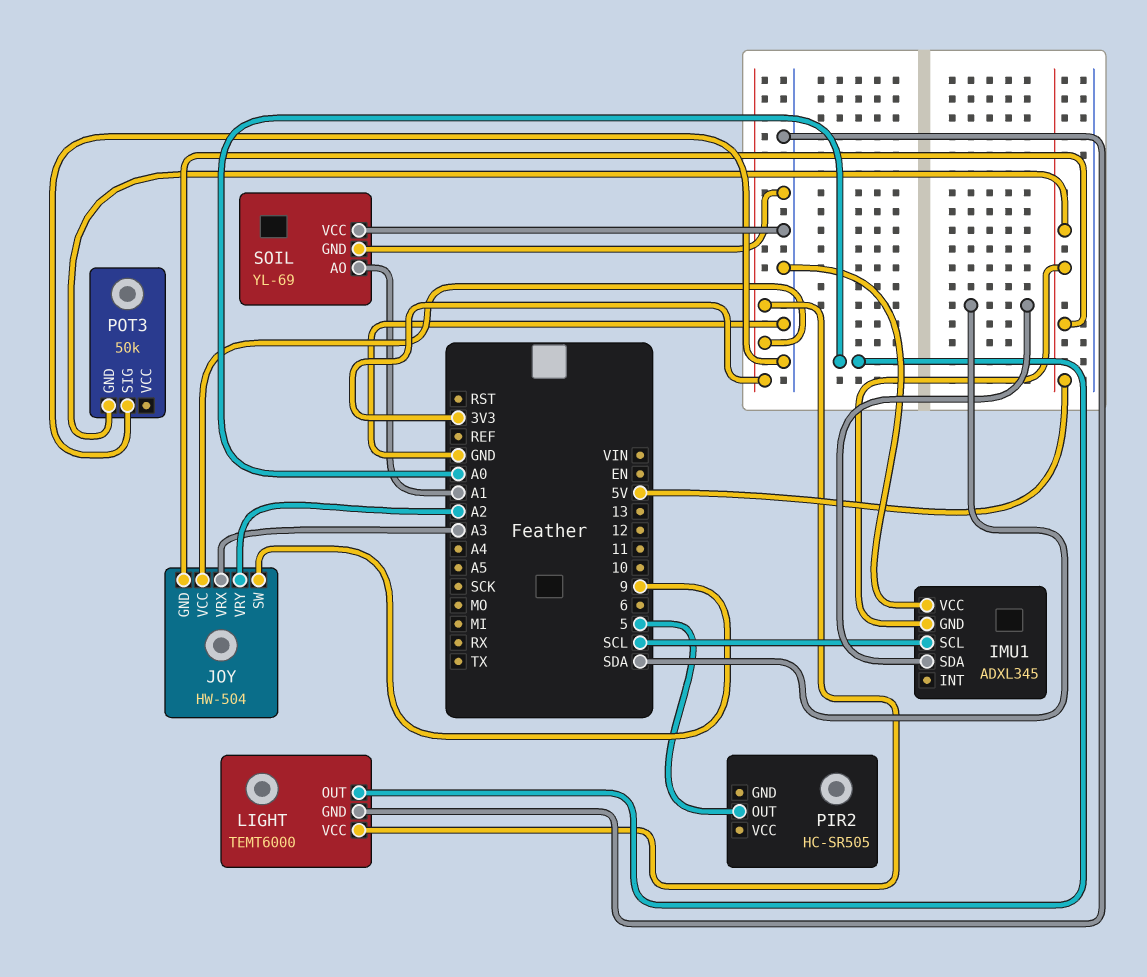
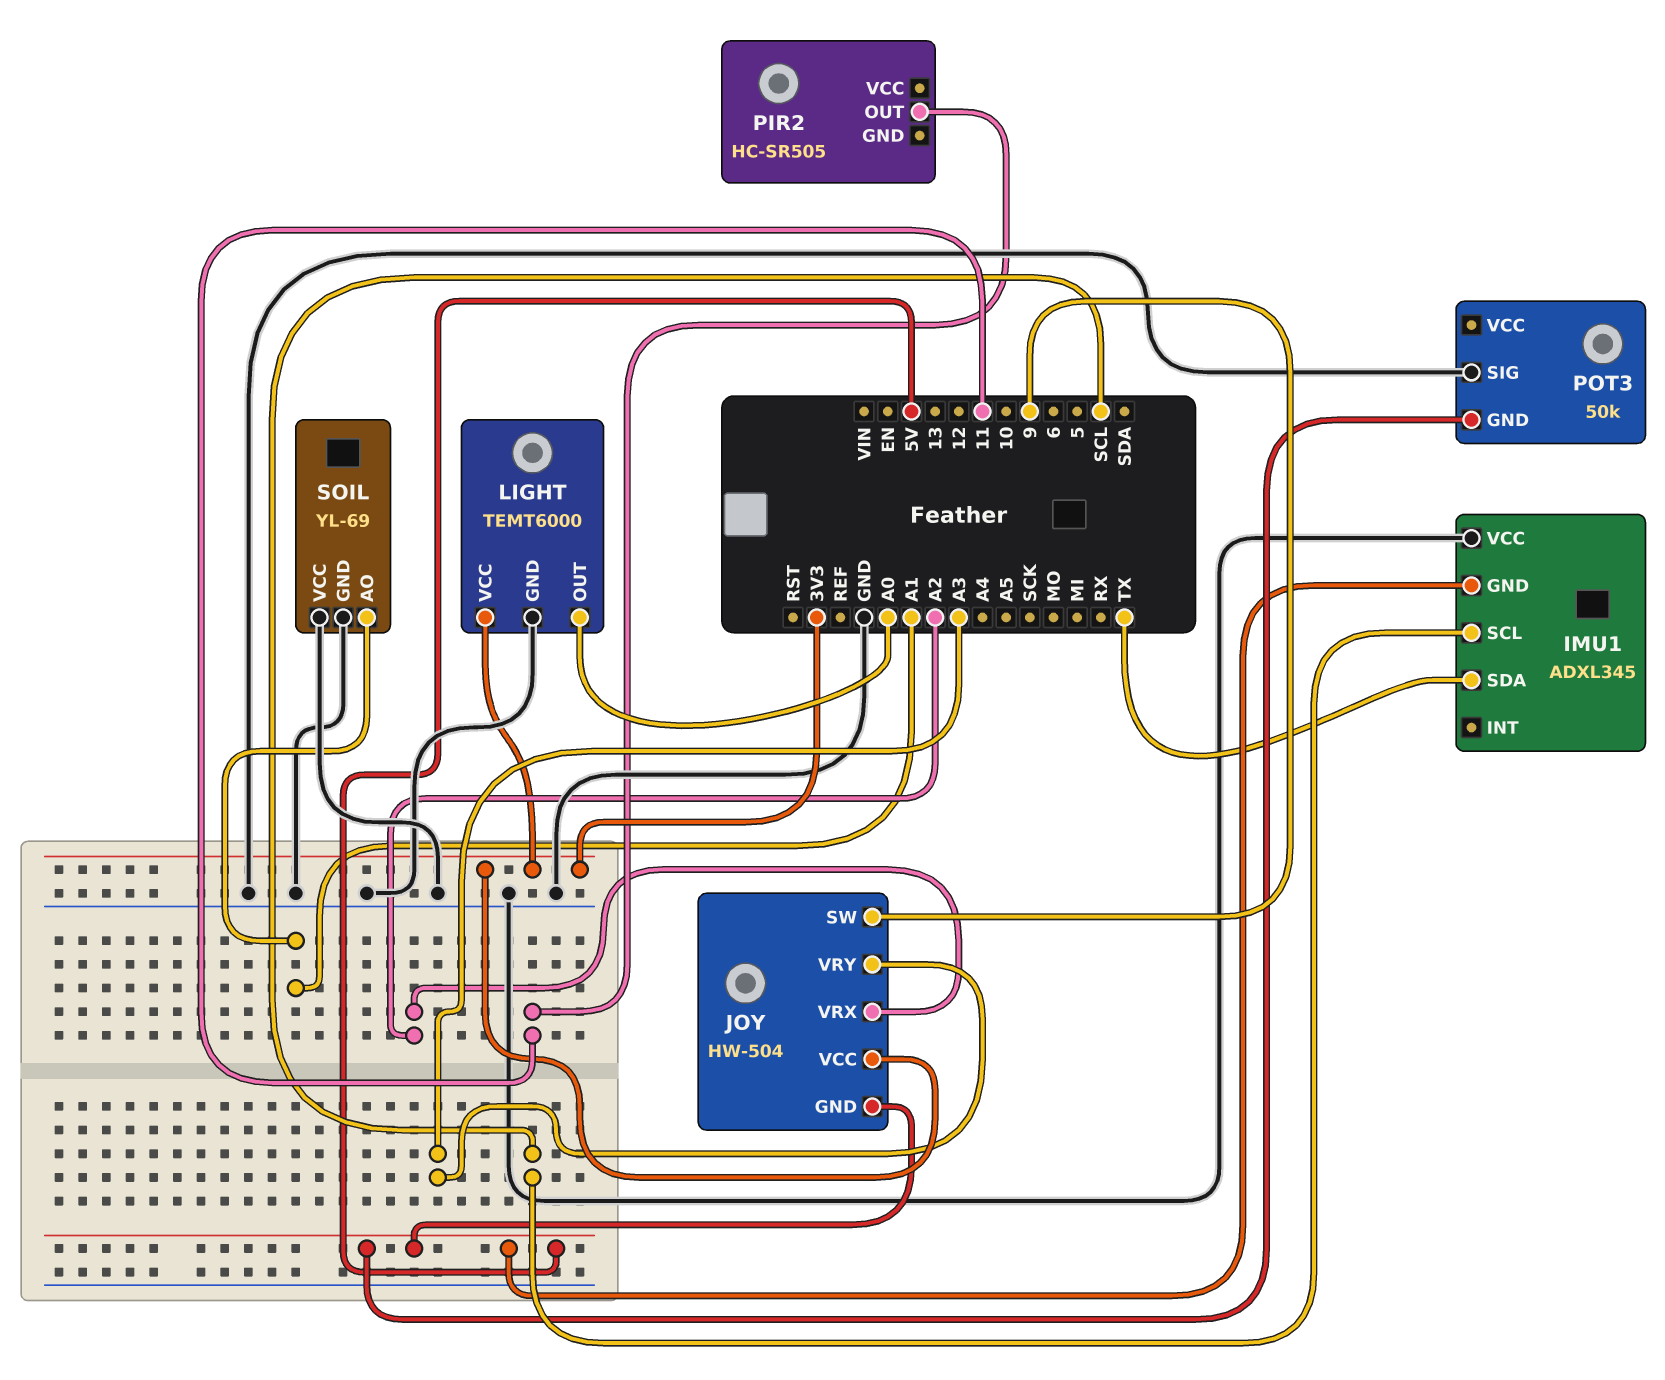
IMU1 pin SDA: SDA -> TX
JOY pin VRX: A3 -> A2
JOY pin VRY: A2 -> A3
PIR2 pin OUT: 5 -> 11

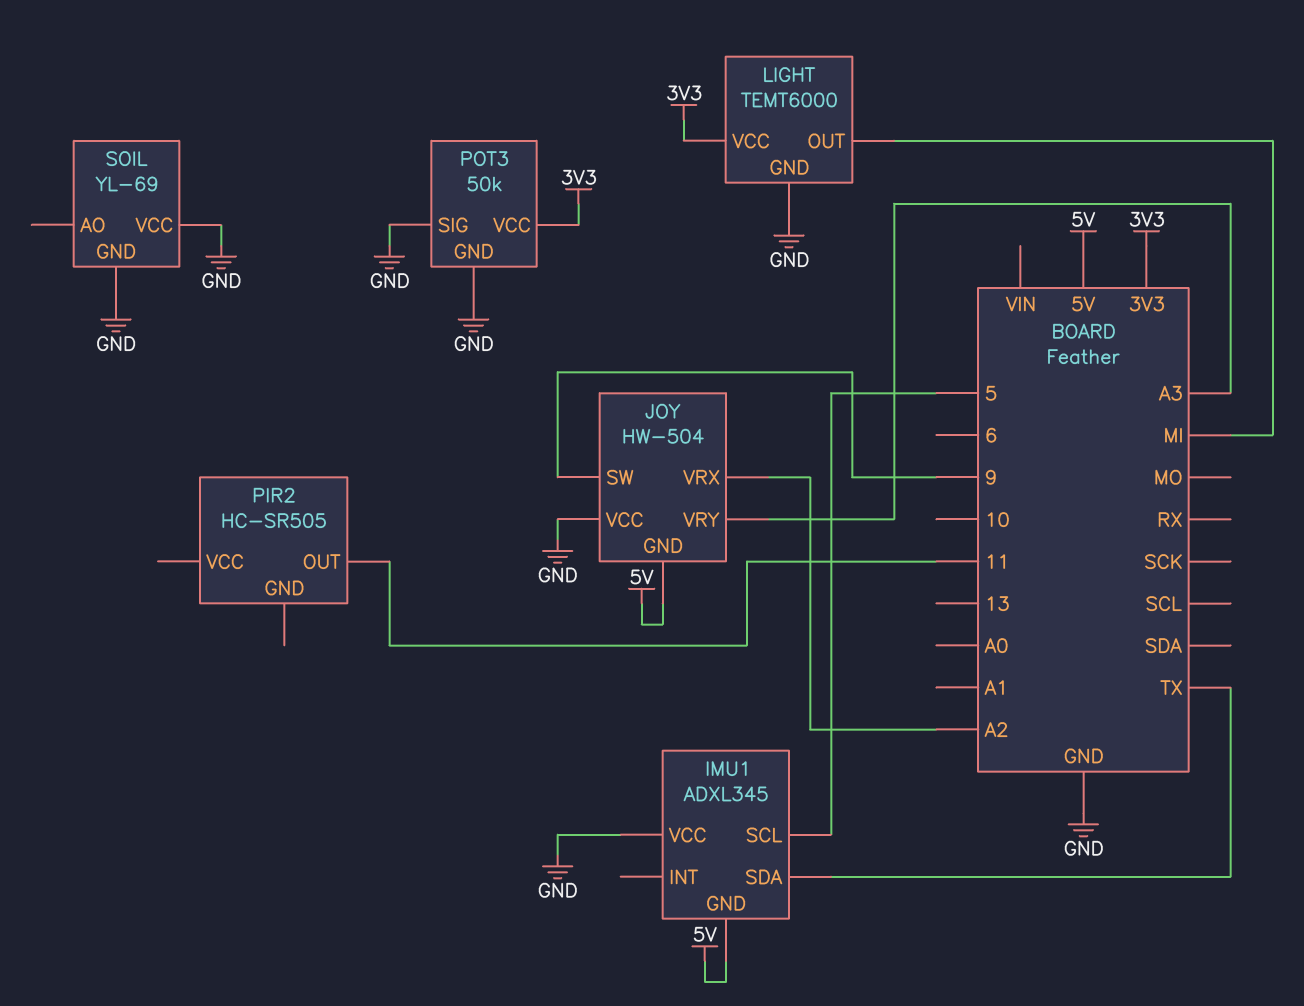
IMU1 pin SCL: SCL -> 5
JOY pin VCC: 3V3 -> GND
LIGHT pin OUT: A0 -> MI
POT3 pin GND: 5V -> GND
POT3 pin VCC: none -> 3V3
SOIL pin AO: A1 -> none

